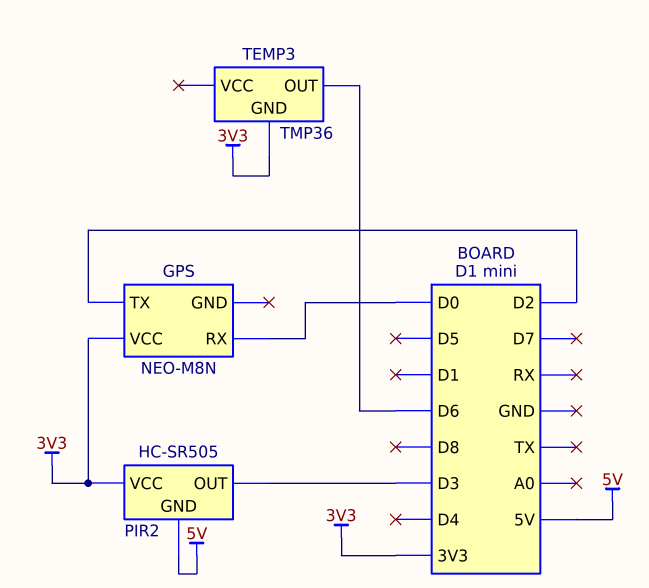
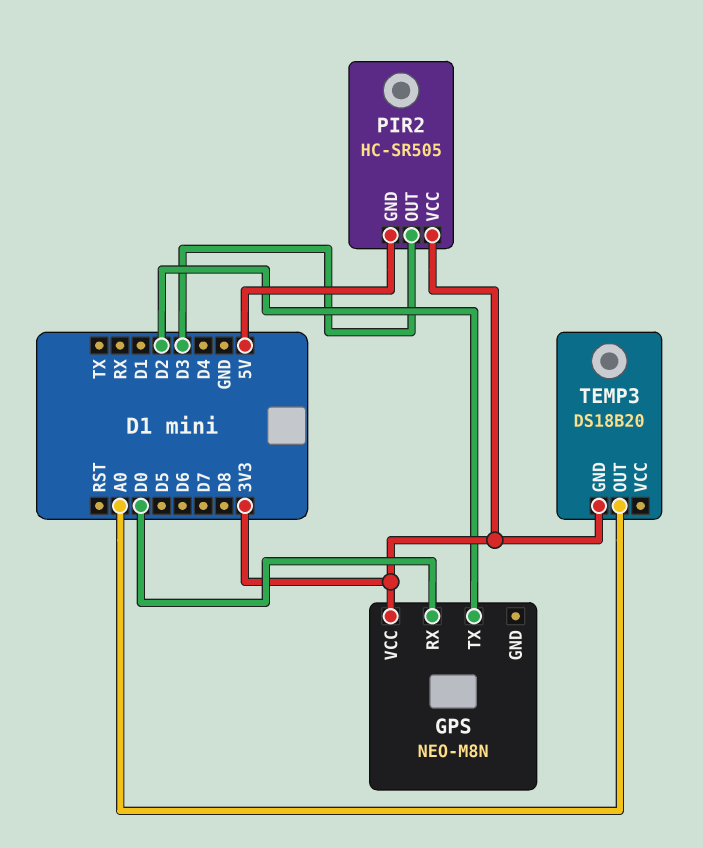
TEMP3: TMP36 -> DS18B20
TEMP3 pin OUT: D6 -> A0

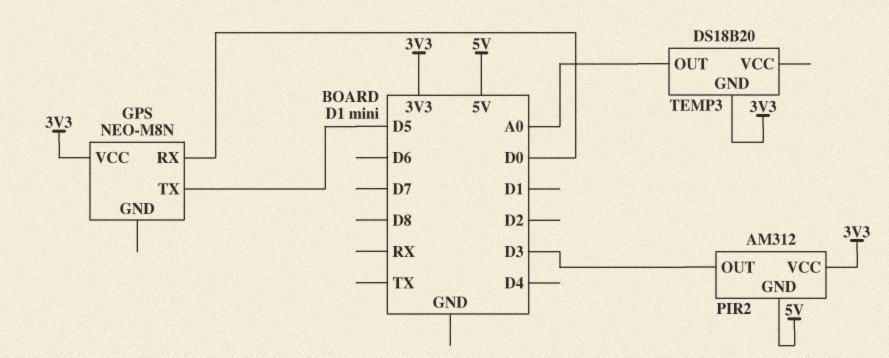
GPS pin TX: D2 -> D5
PIR2: HC-SR505 -> AM312

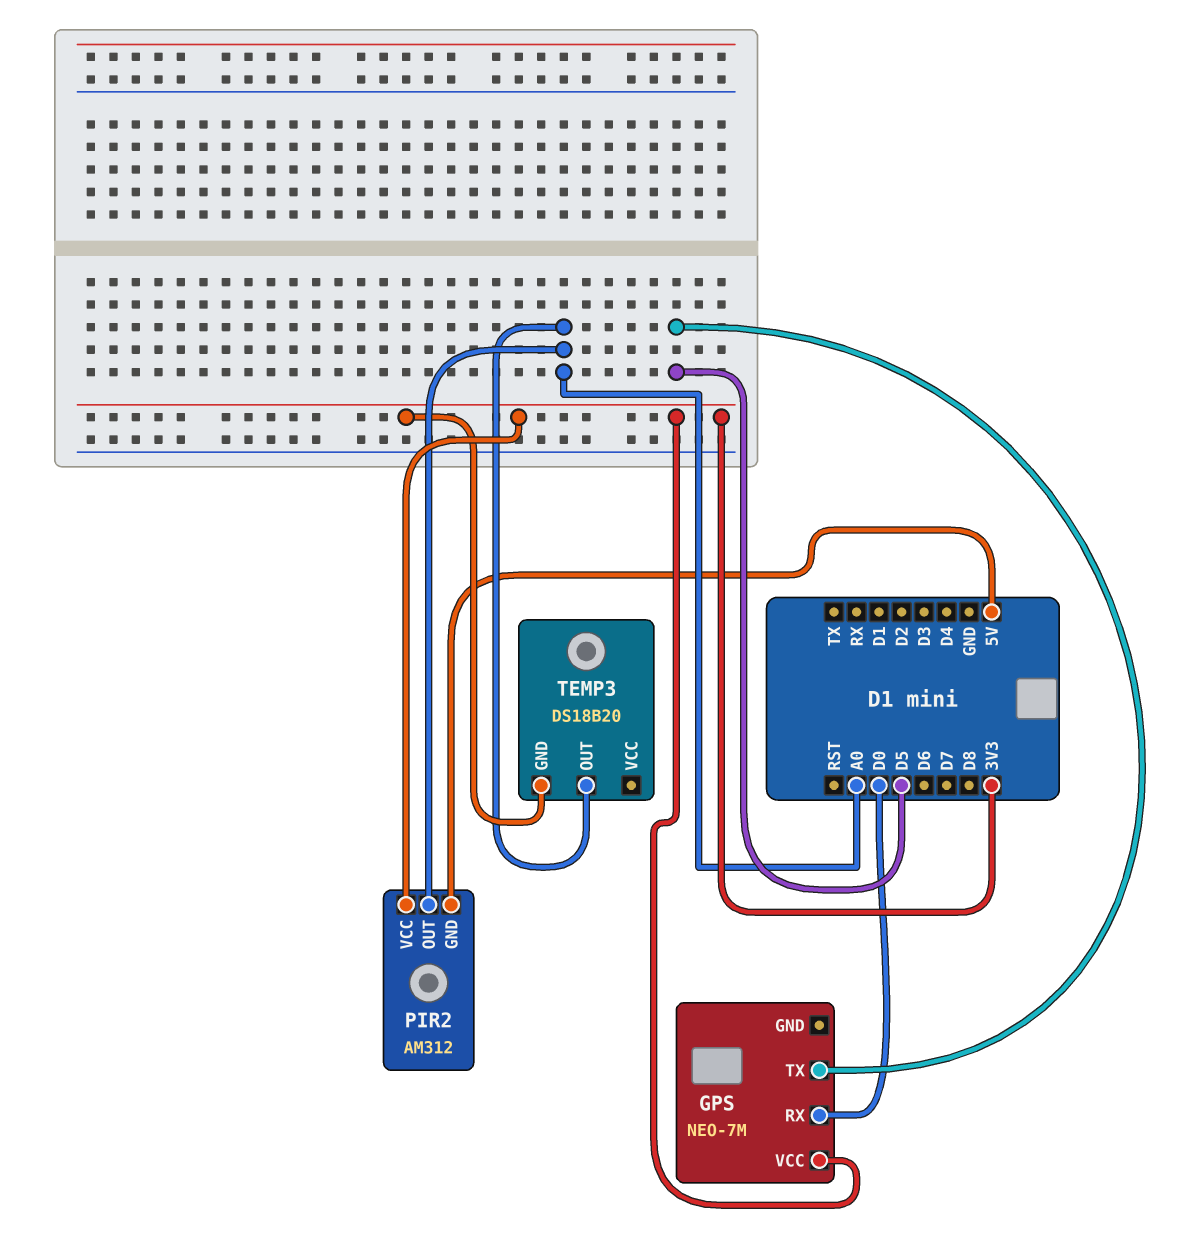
GPS: NEO-M8N -> NEO-7M
PIR2 pin OUT: D3 -> A0

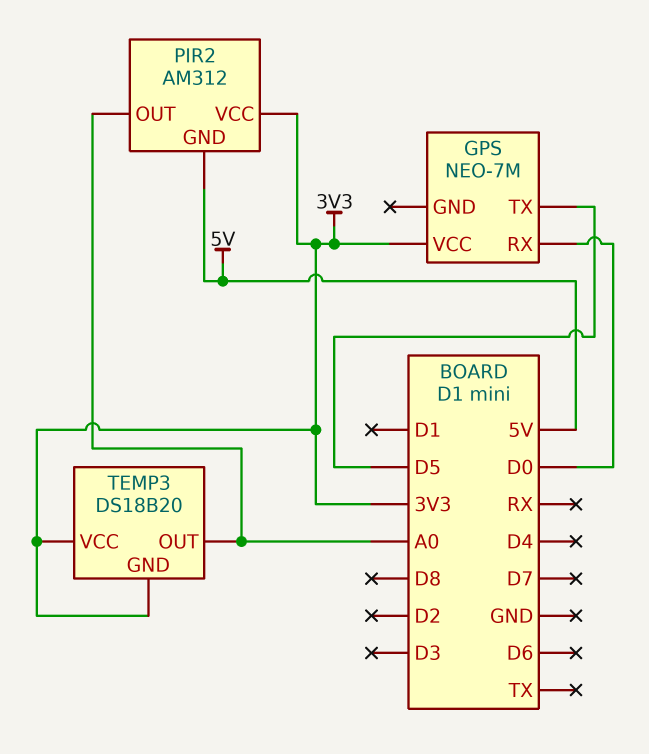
TEMP3 pin VCC: none -> 3V3

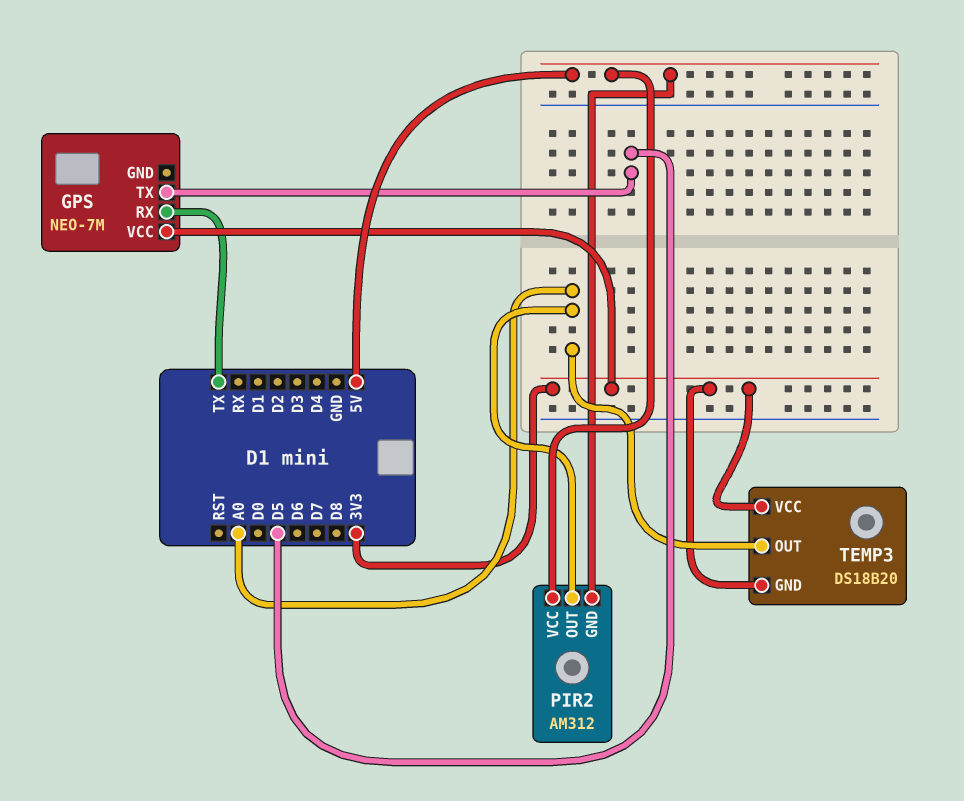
GPS pin RX: D0 -> TX
PIR2 pin VCC: 3V3 -> 5V

